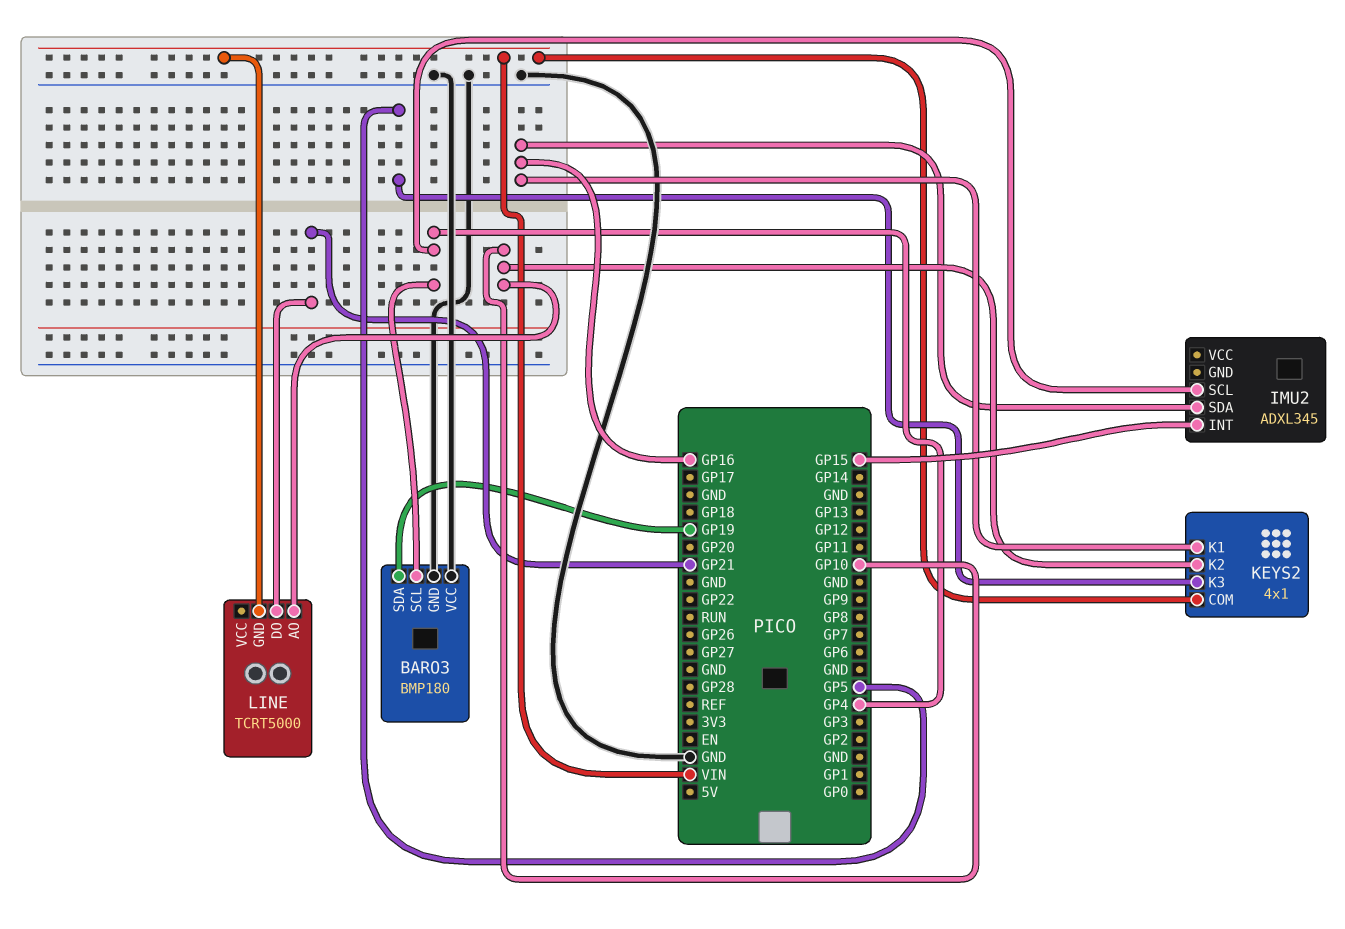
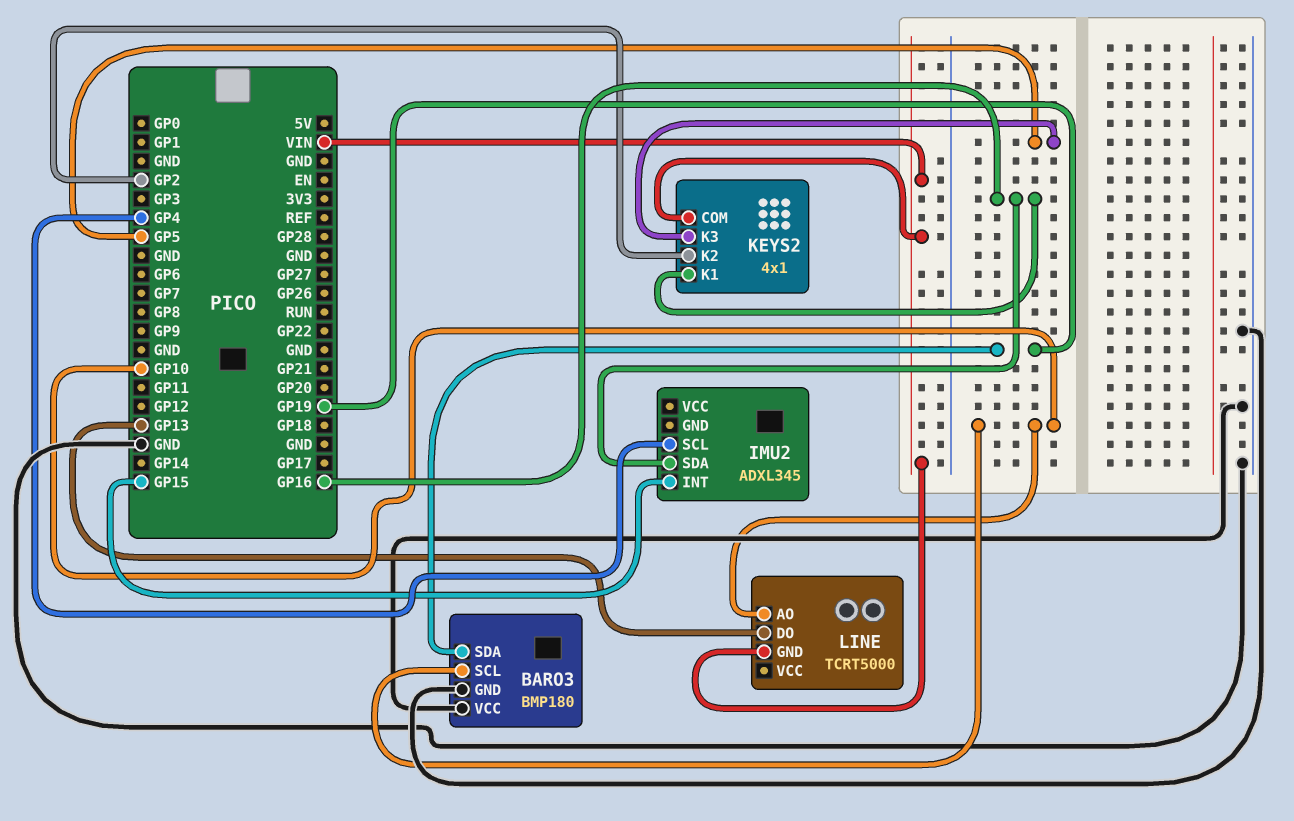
BARO3 pin SCL: GP4 -> GP10
KEYS2 pin K2: GP10 -> GP2
LINE pin DO: GP21 -> GP13

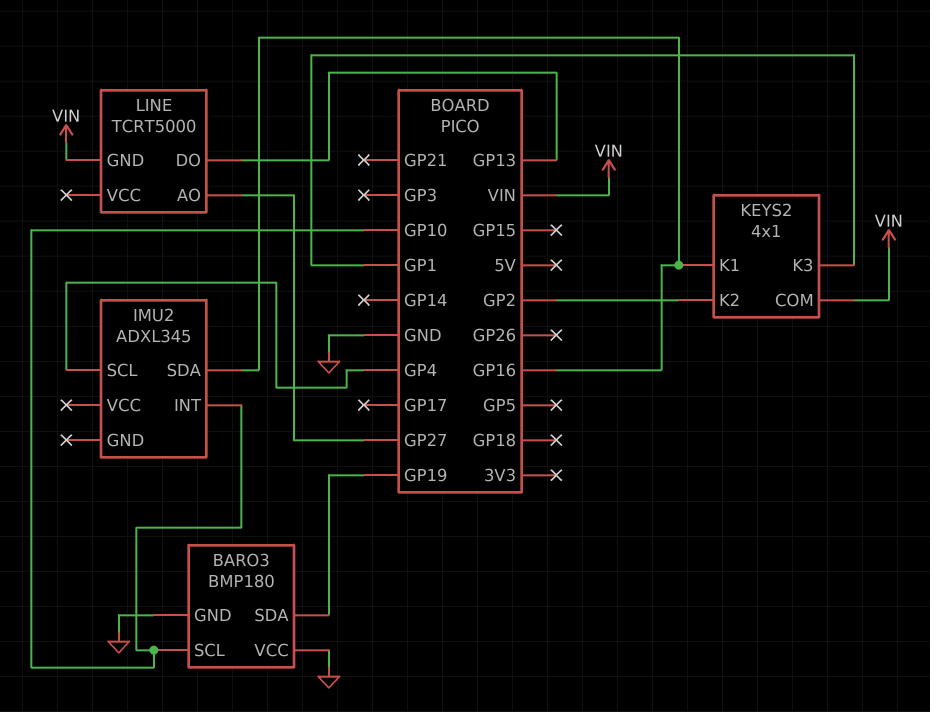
IMU2 pin INT: GP15 -> GP10
KEYS2 pin K3: GP5 -> GP1
LINE pin AO: GP10 -> GP27

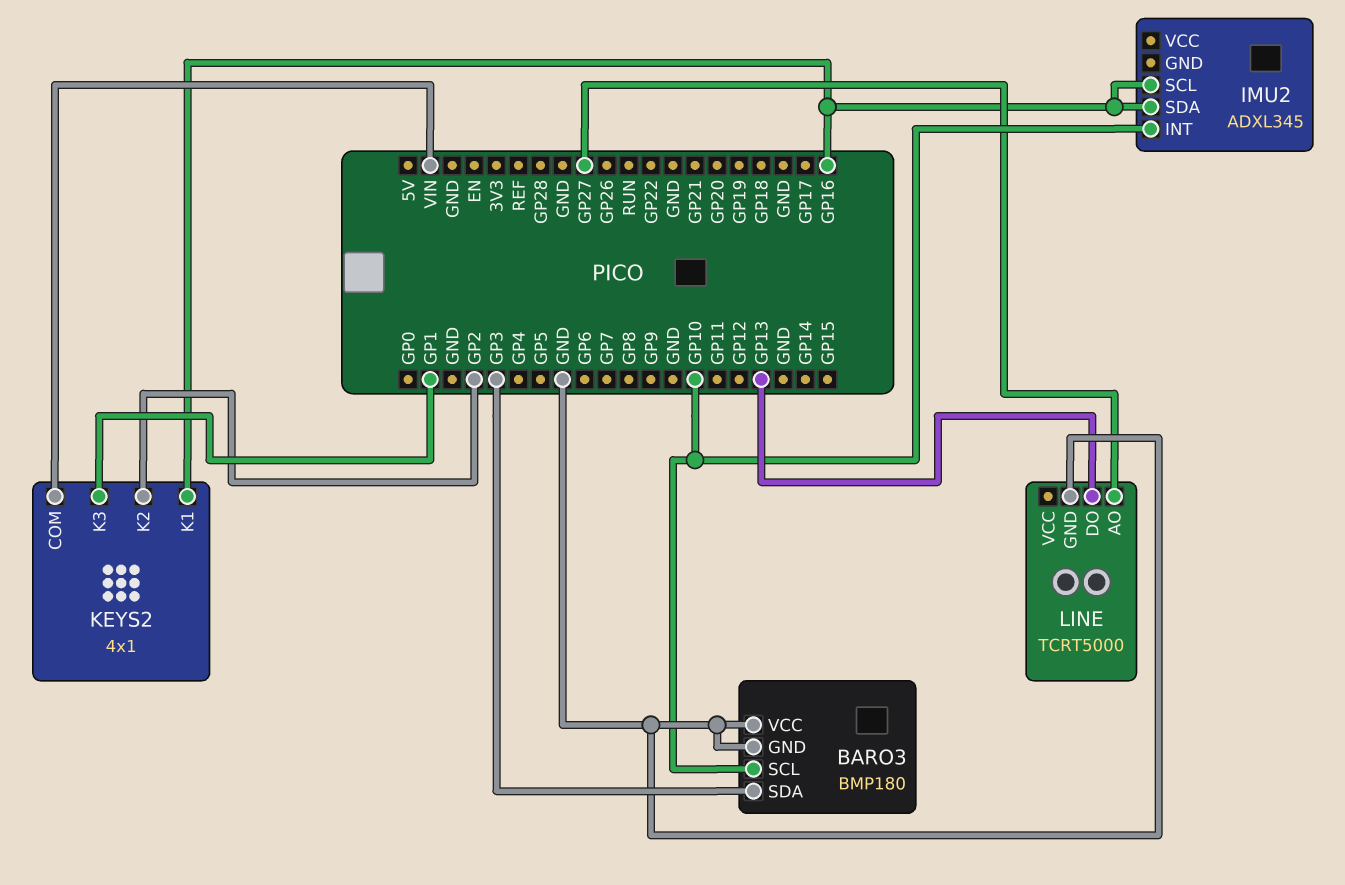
BARO3 pin SDA: GP19 -> GP3
IMU2 pin SCL: GP4 -> GP16
LINE pin GND: VIN -> GND

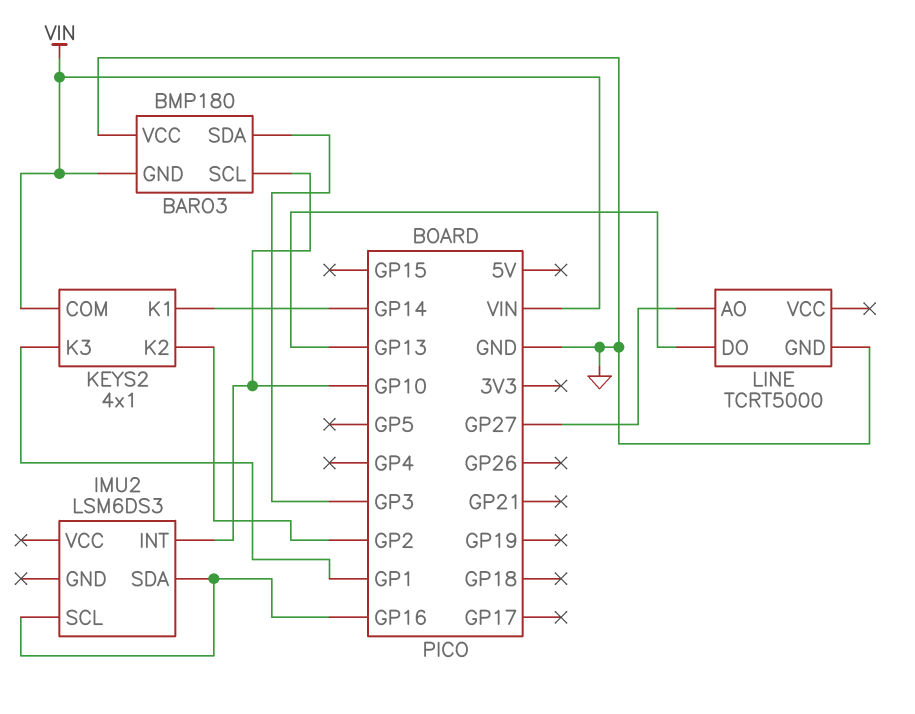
BARO3 pin GND: GND -> VIN
IMU2: ADXL345 -> LSM6DS3
KEYS2 pin K1: GP16 -> GP14

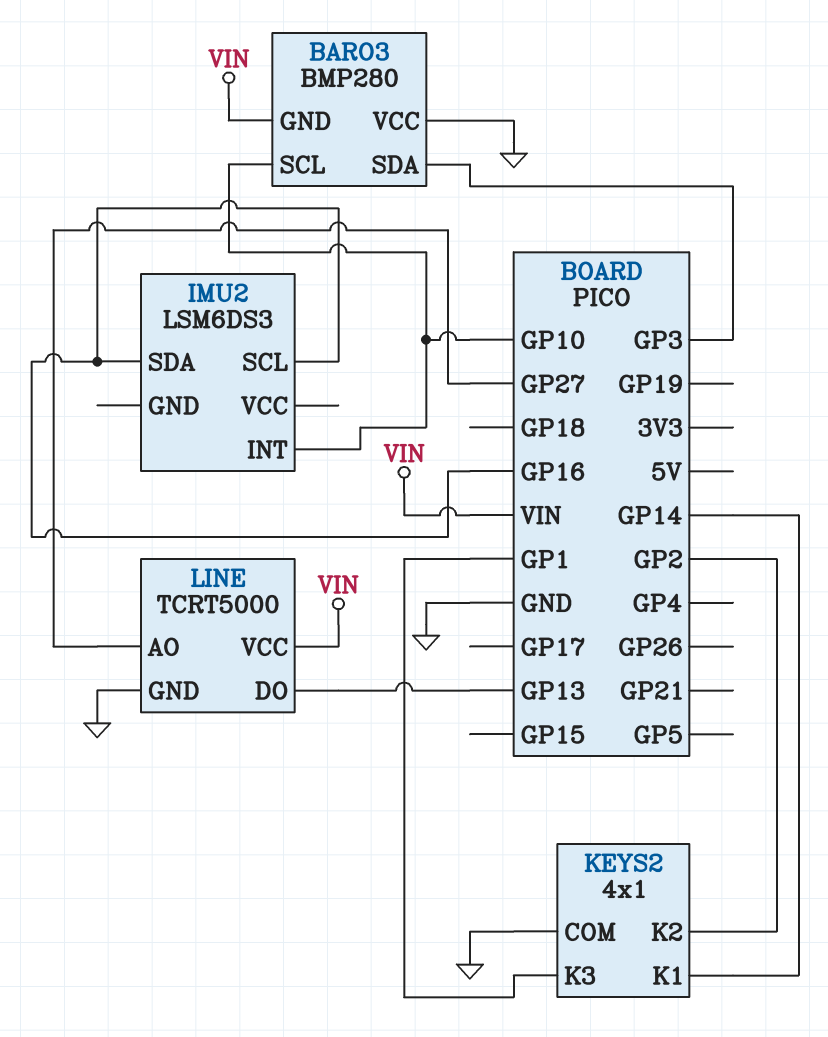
BARO3: BMP180 -> BMP280
KEYS2 pin COM: VIN -> GND
LINE pin VCC: none -> VIN

